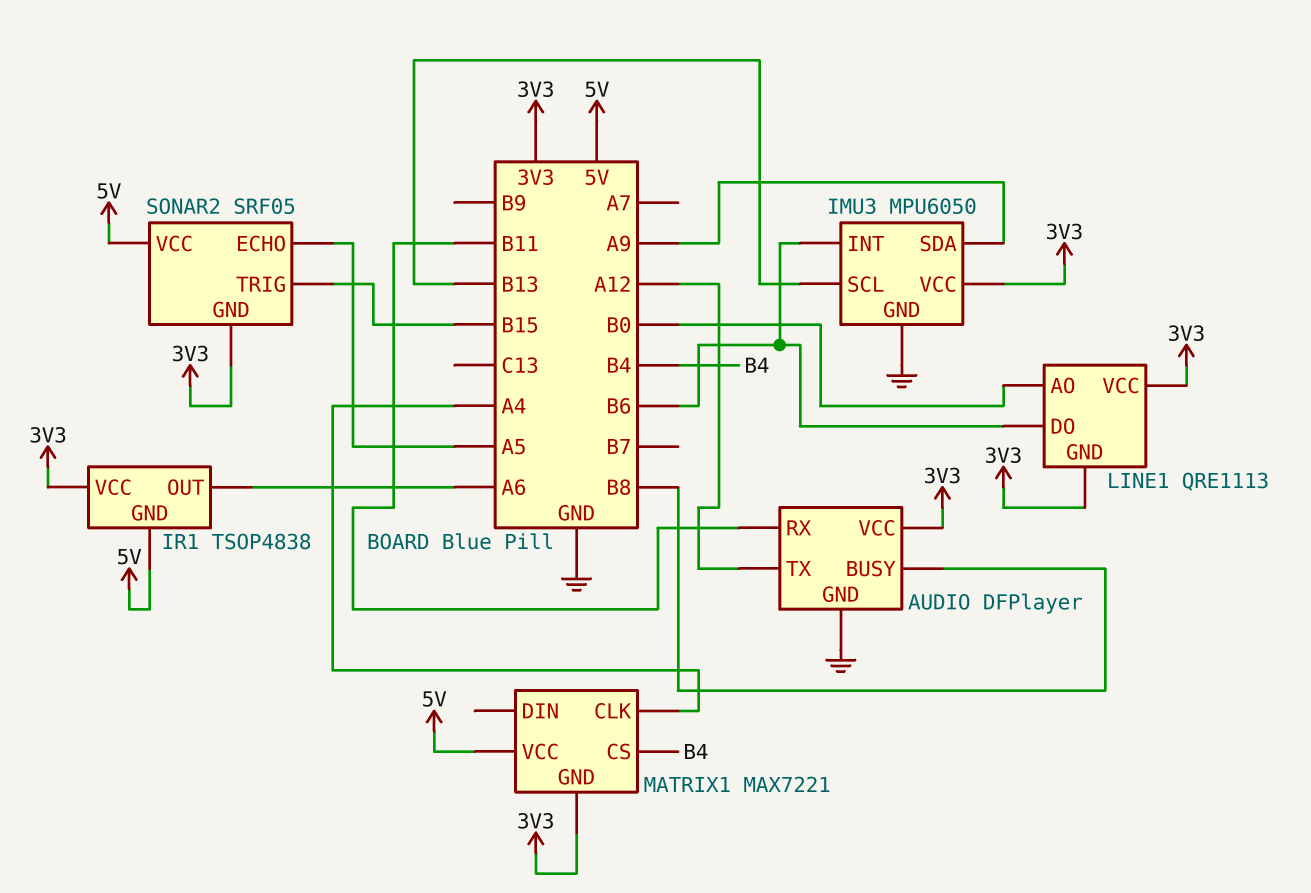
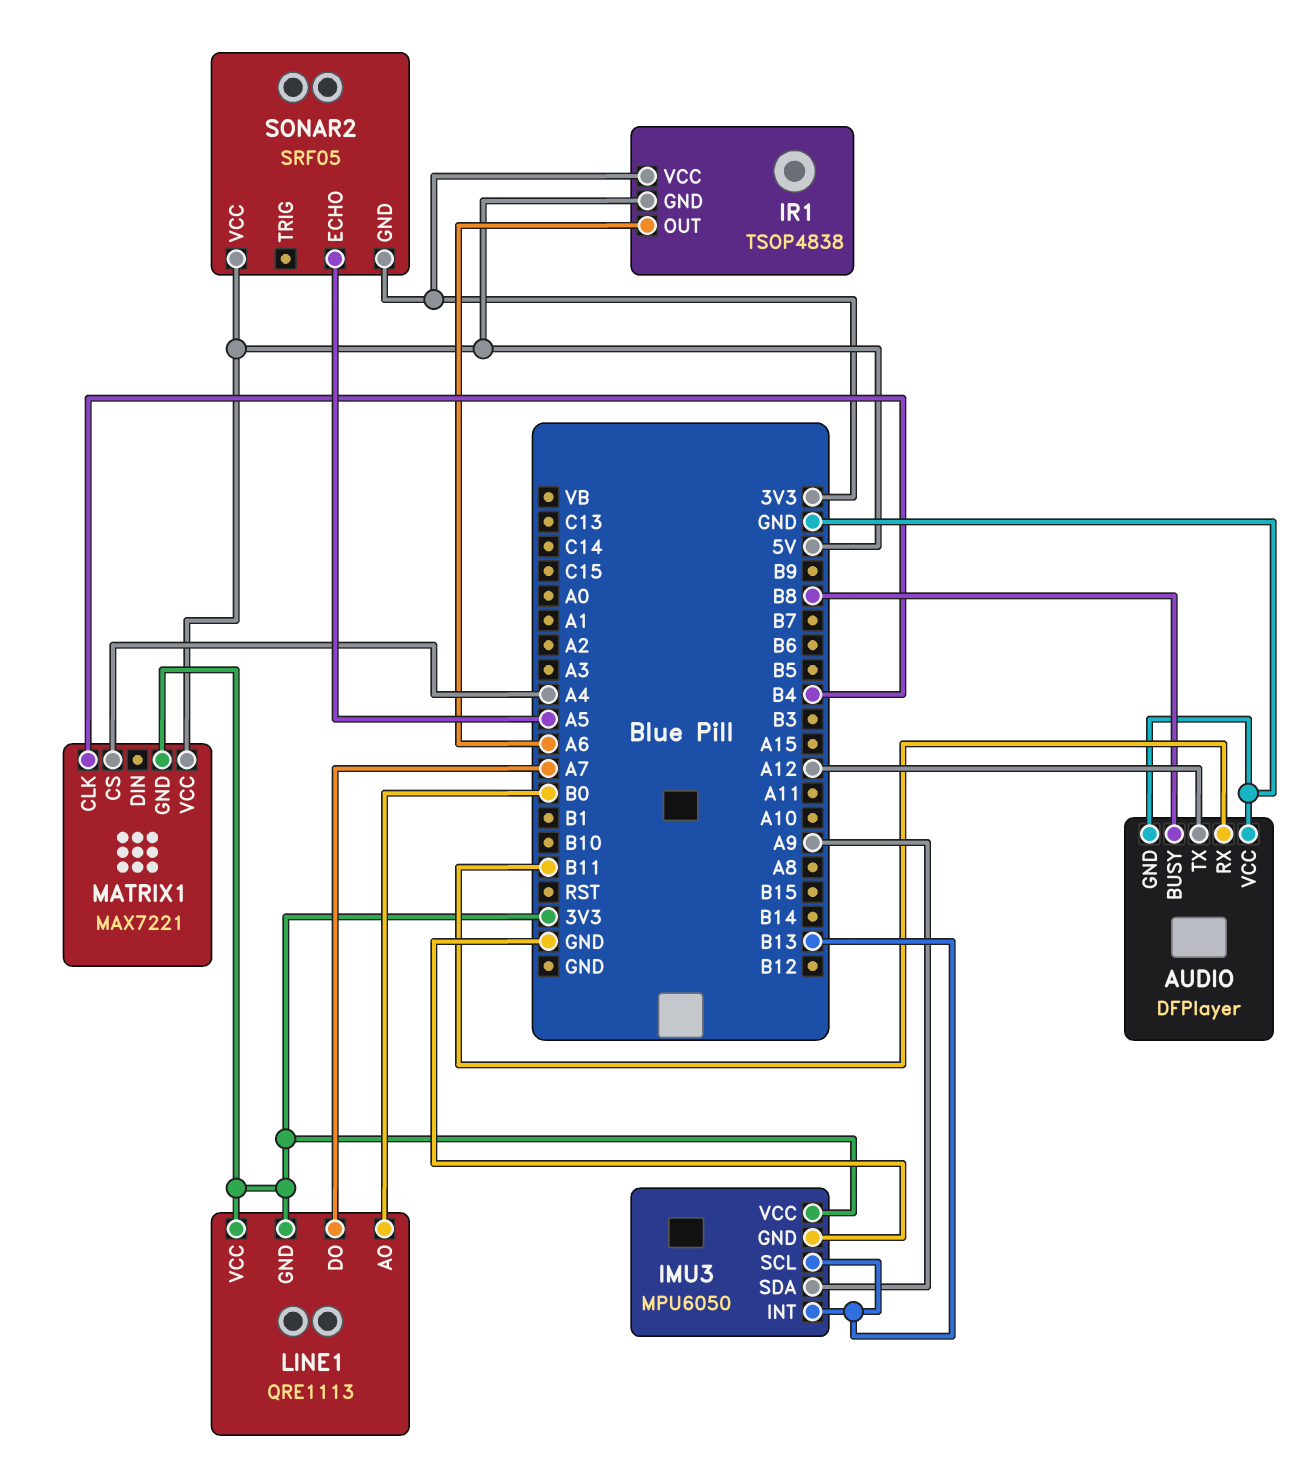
AUDIO pin VCC: 3V3 -> GND
IMU3 pin INT: B6 -> B13
LINE1 pin DO: B6 -> A7
MATRIX1 pin CLK: A4 -> B4
MATRIX1 pin CS: B4 -> A4
SONAR2 pin TRIG: B15 -> none

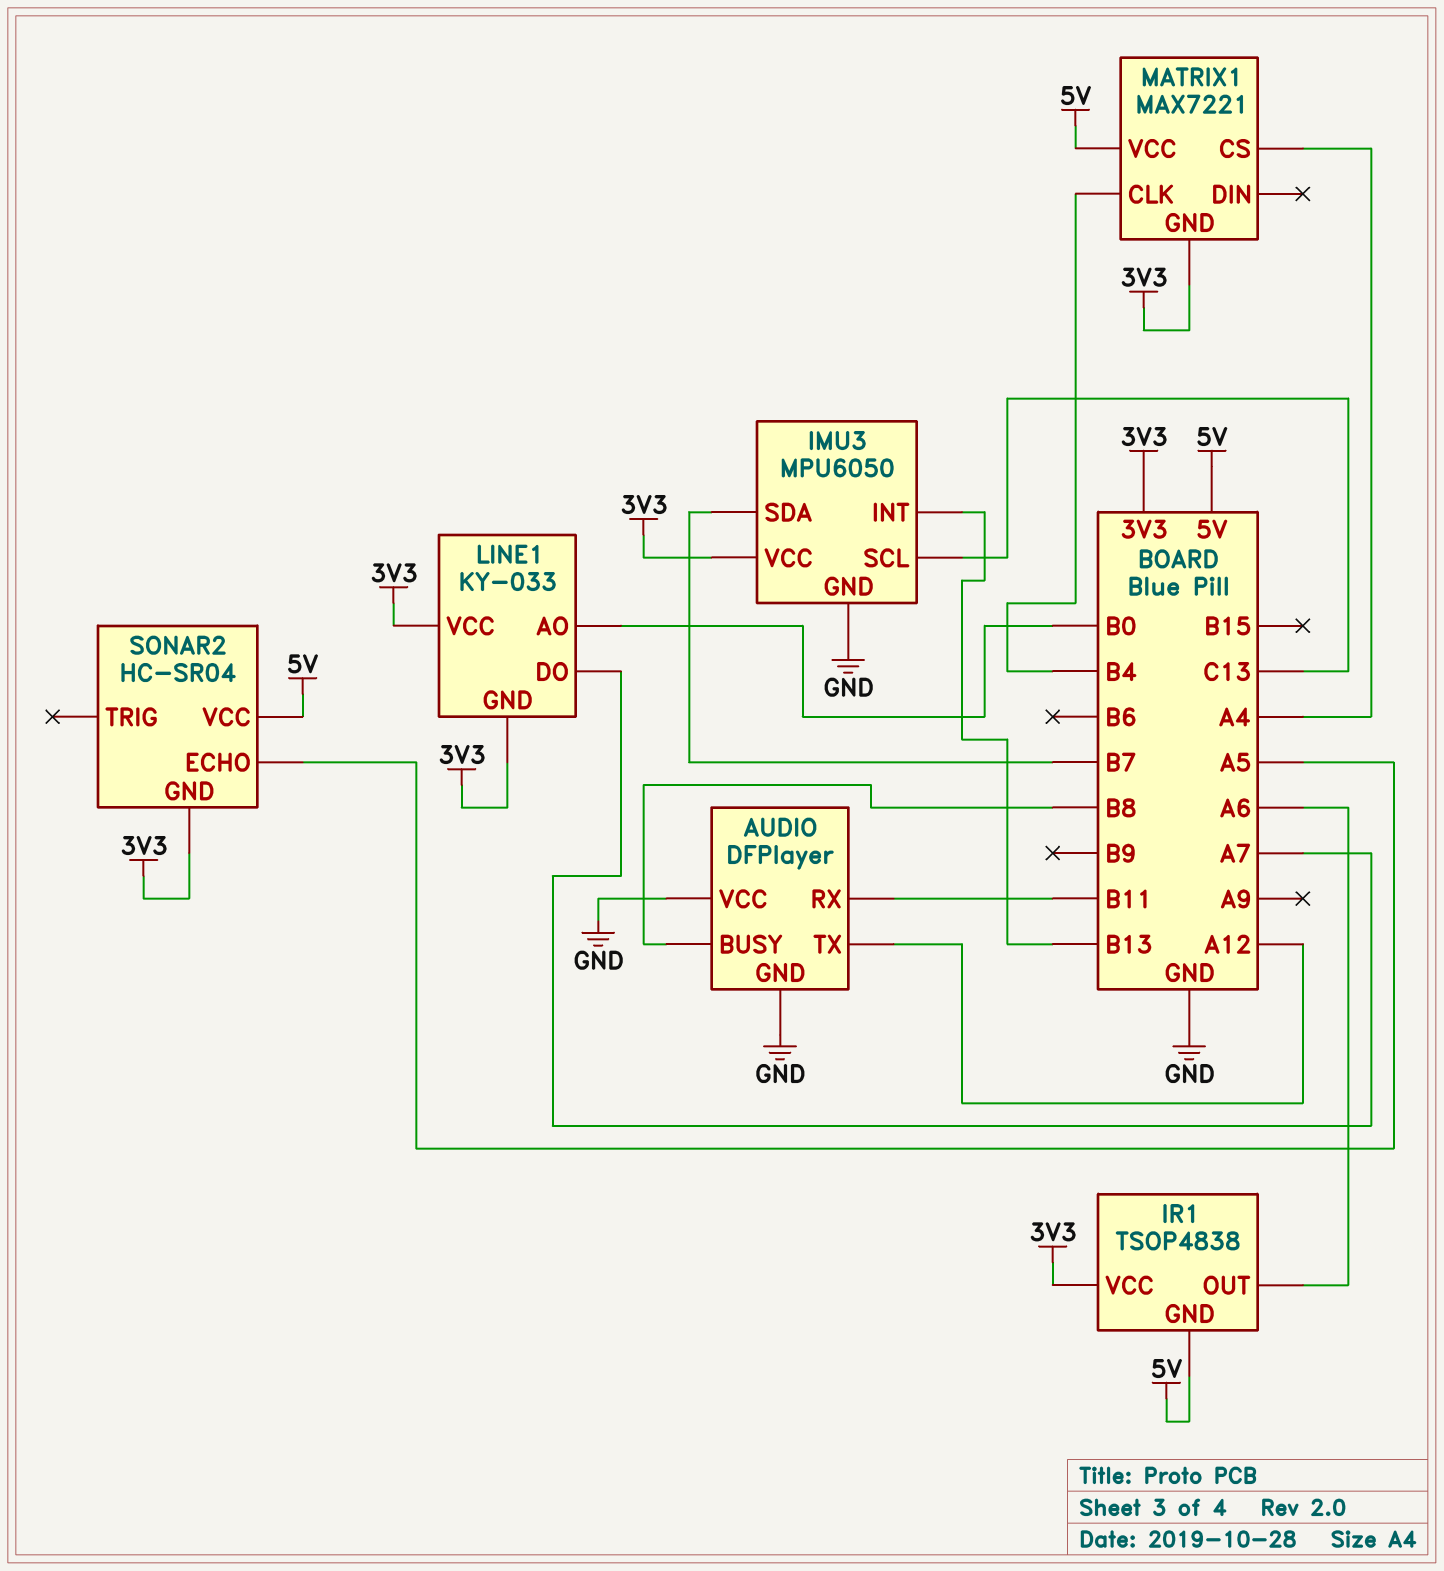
IMU3 pin SCL: B13 -> C13
IMU3 pin SDA: A9 -> B7
LINE1: QRE1113 -> KY-033
SONAR2: SRF05 -> HC-SR04

